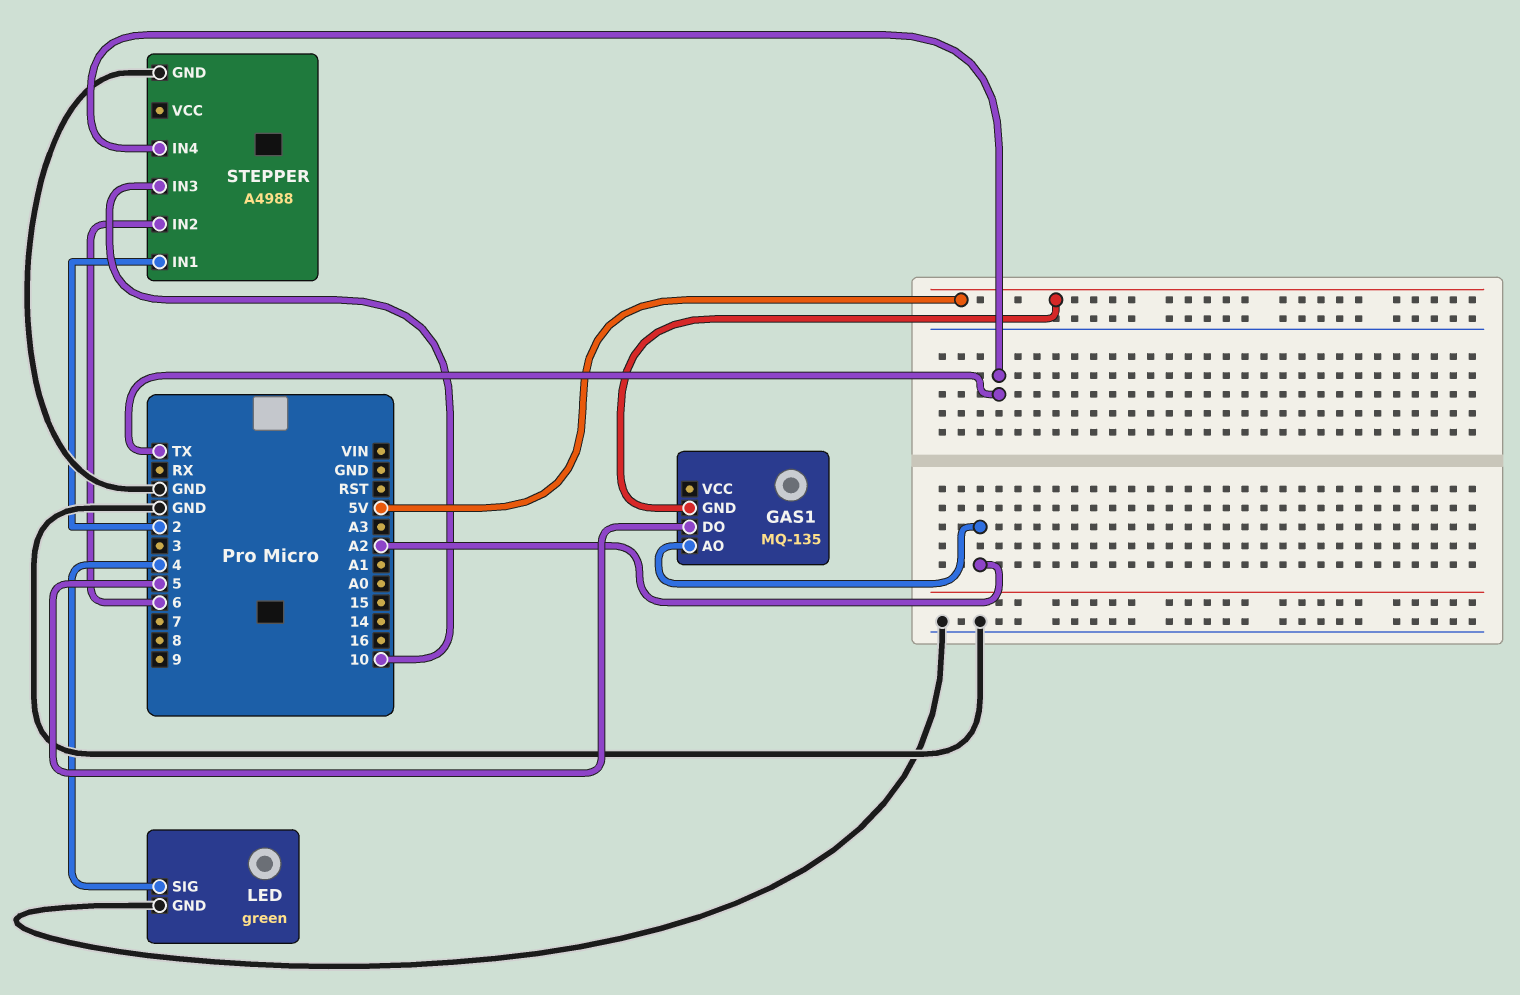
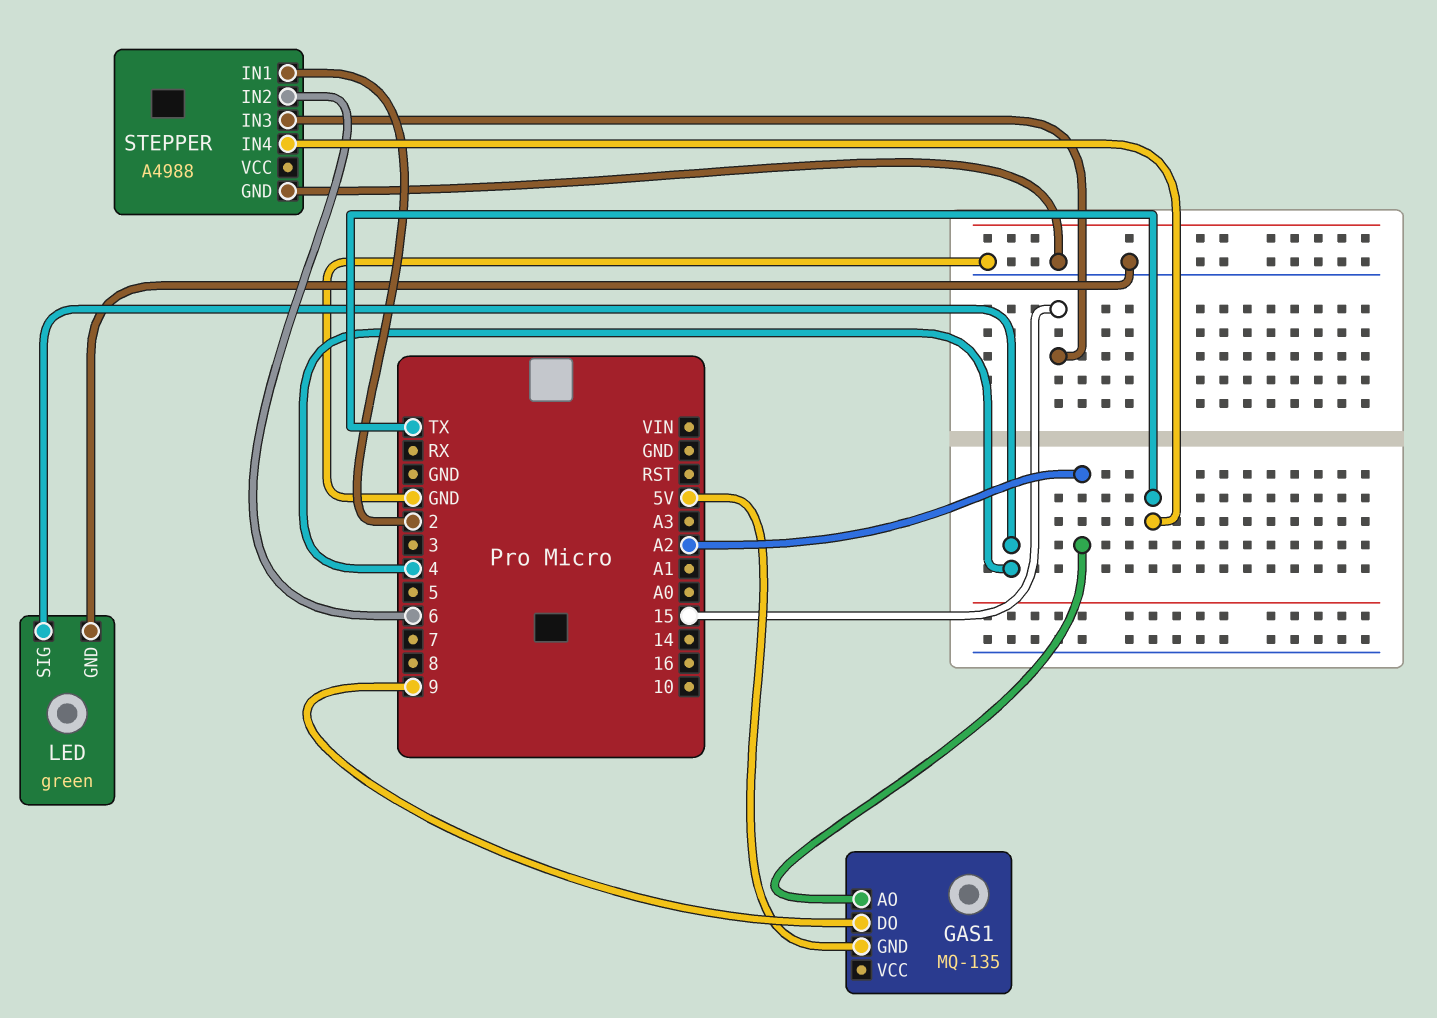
GAS1 pin DO: 5 -> 9
STEPPER pin IN3: 10 -> 15

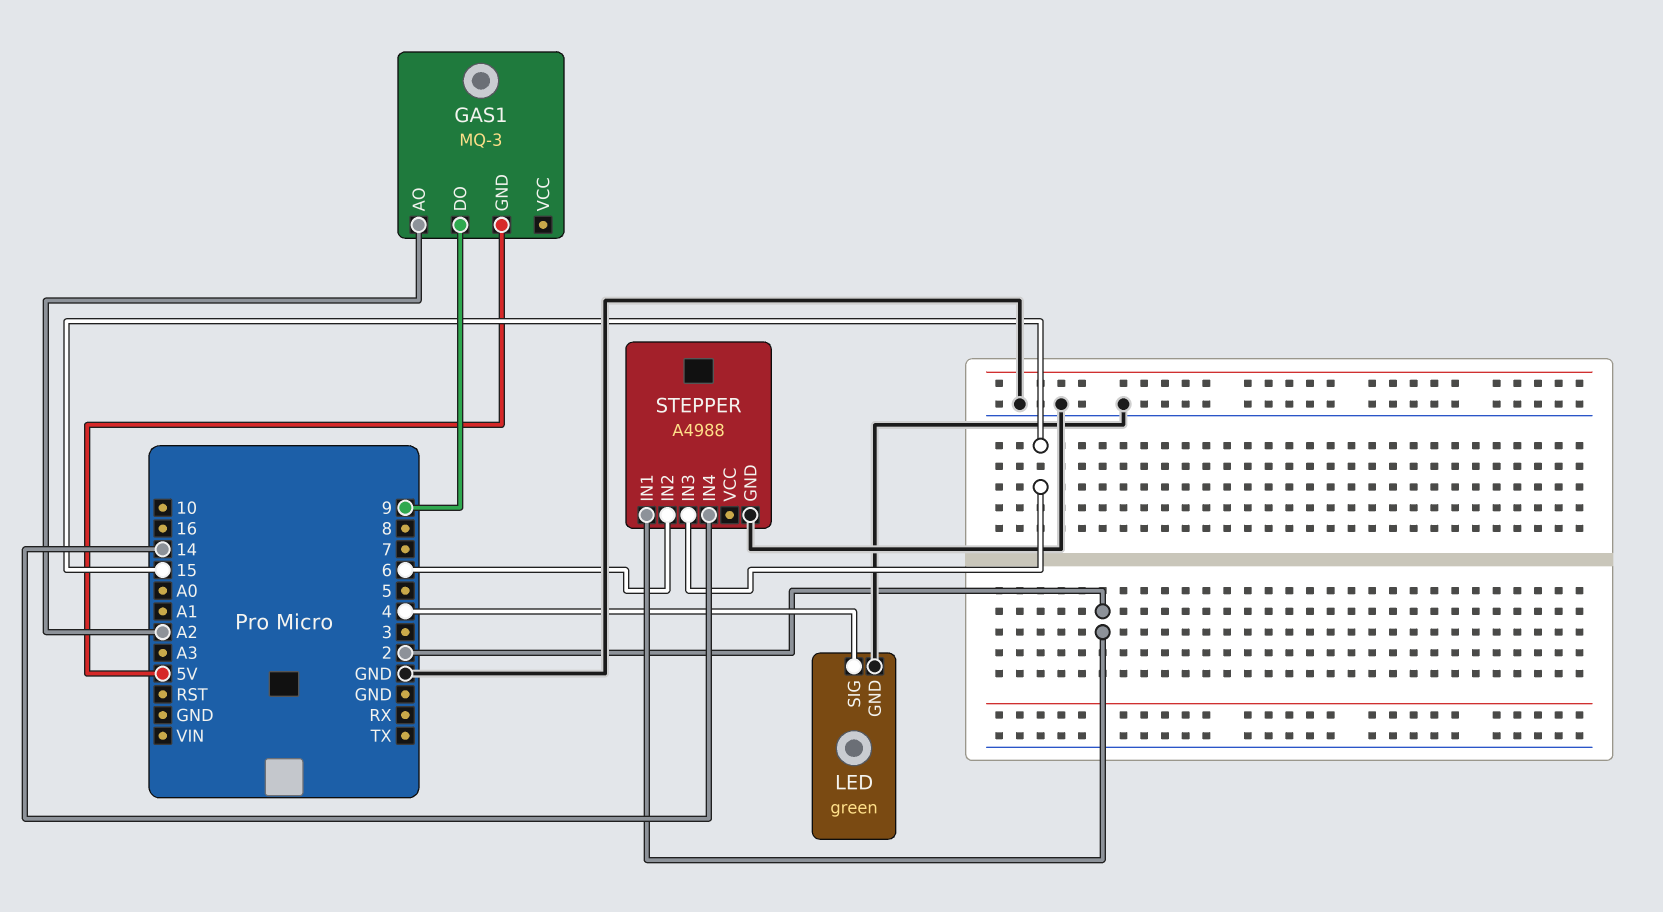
GAS1: MQ-135 -> MQ-3
STEPPER pin IN4: TX -> 14

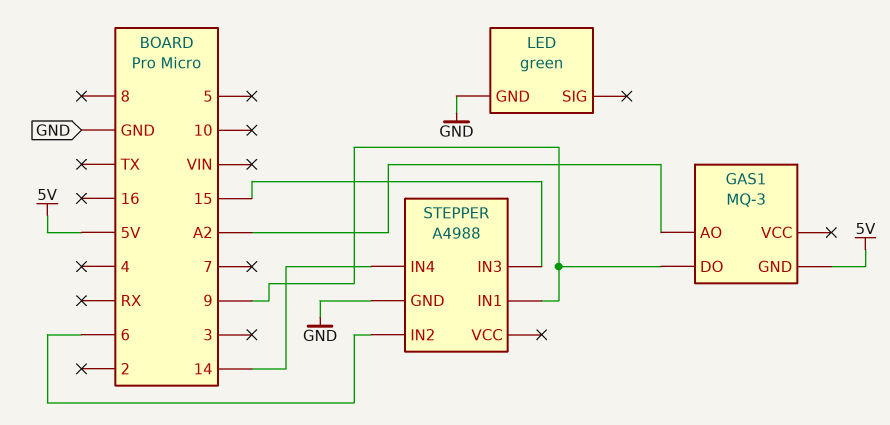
LED pin SIG: 4 -> none
STEPPER pin IN1: 2 -> 9

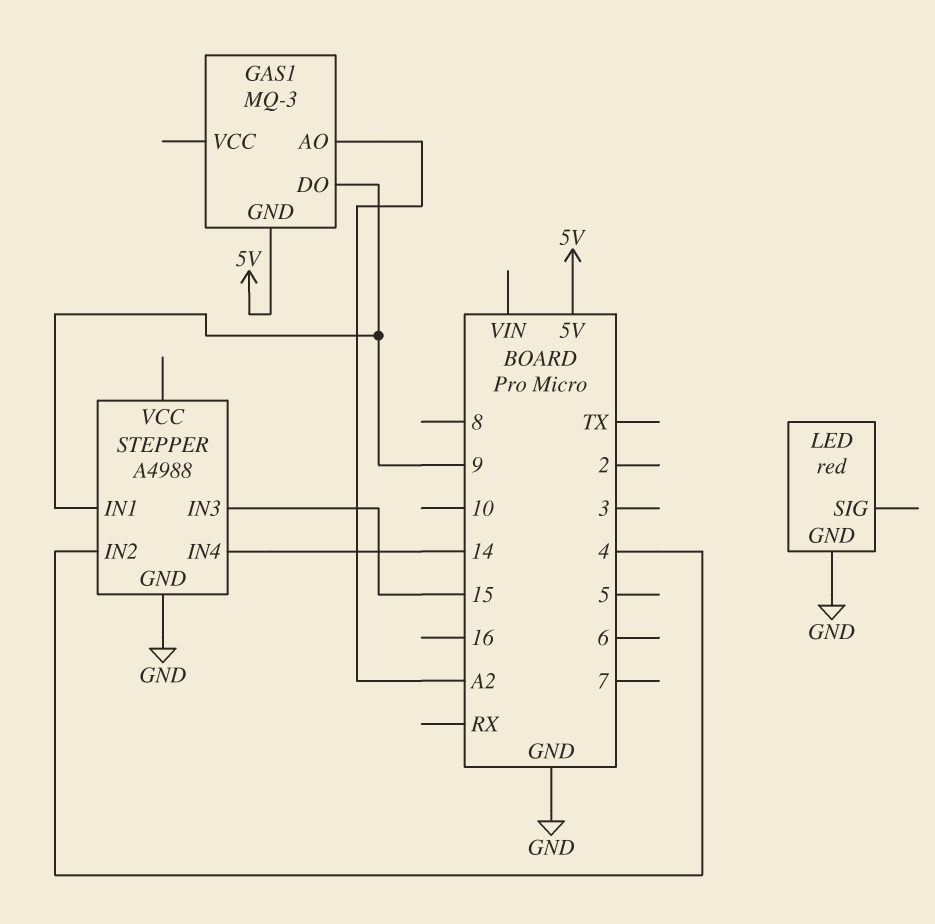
LED: green -> red
STEPPER pin IN2: 6 -> 4

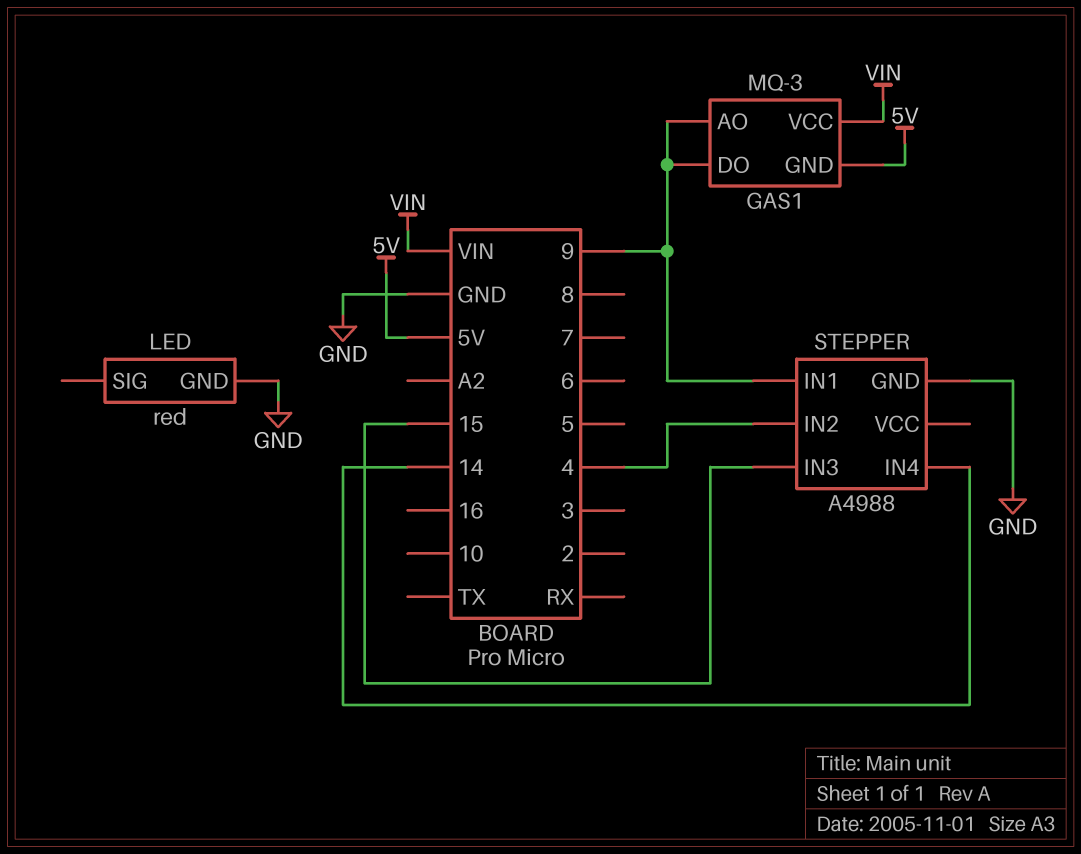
GAS1 pin AO: A2 -> 9
GAS1 pin VCC: none -> VIN

